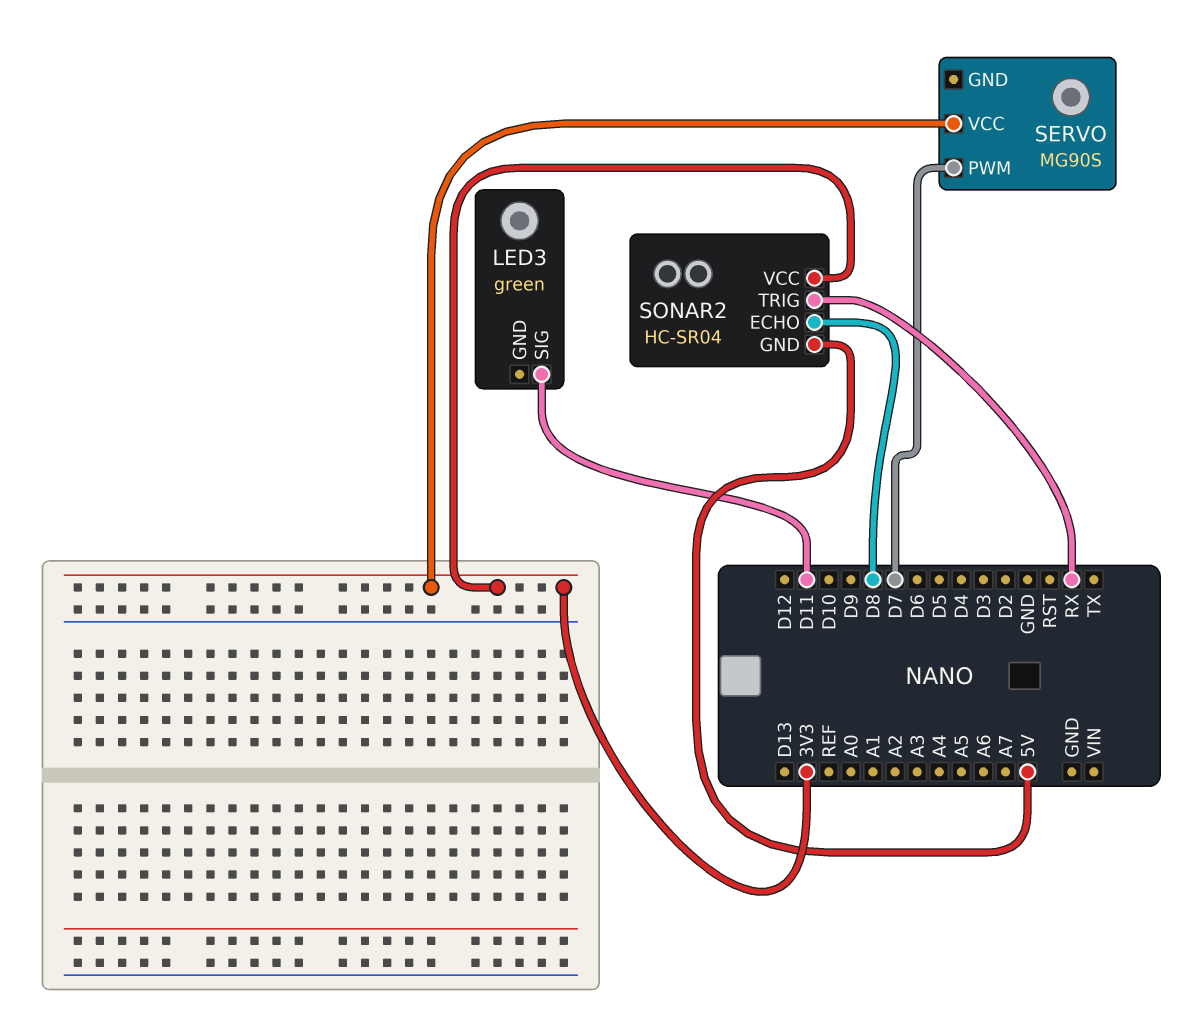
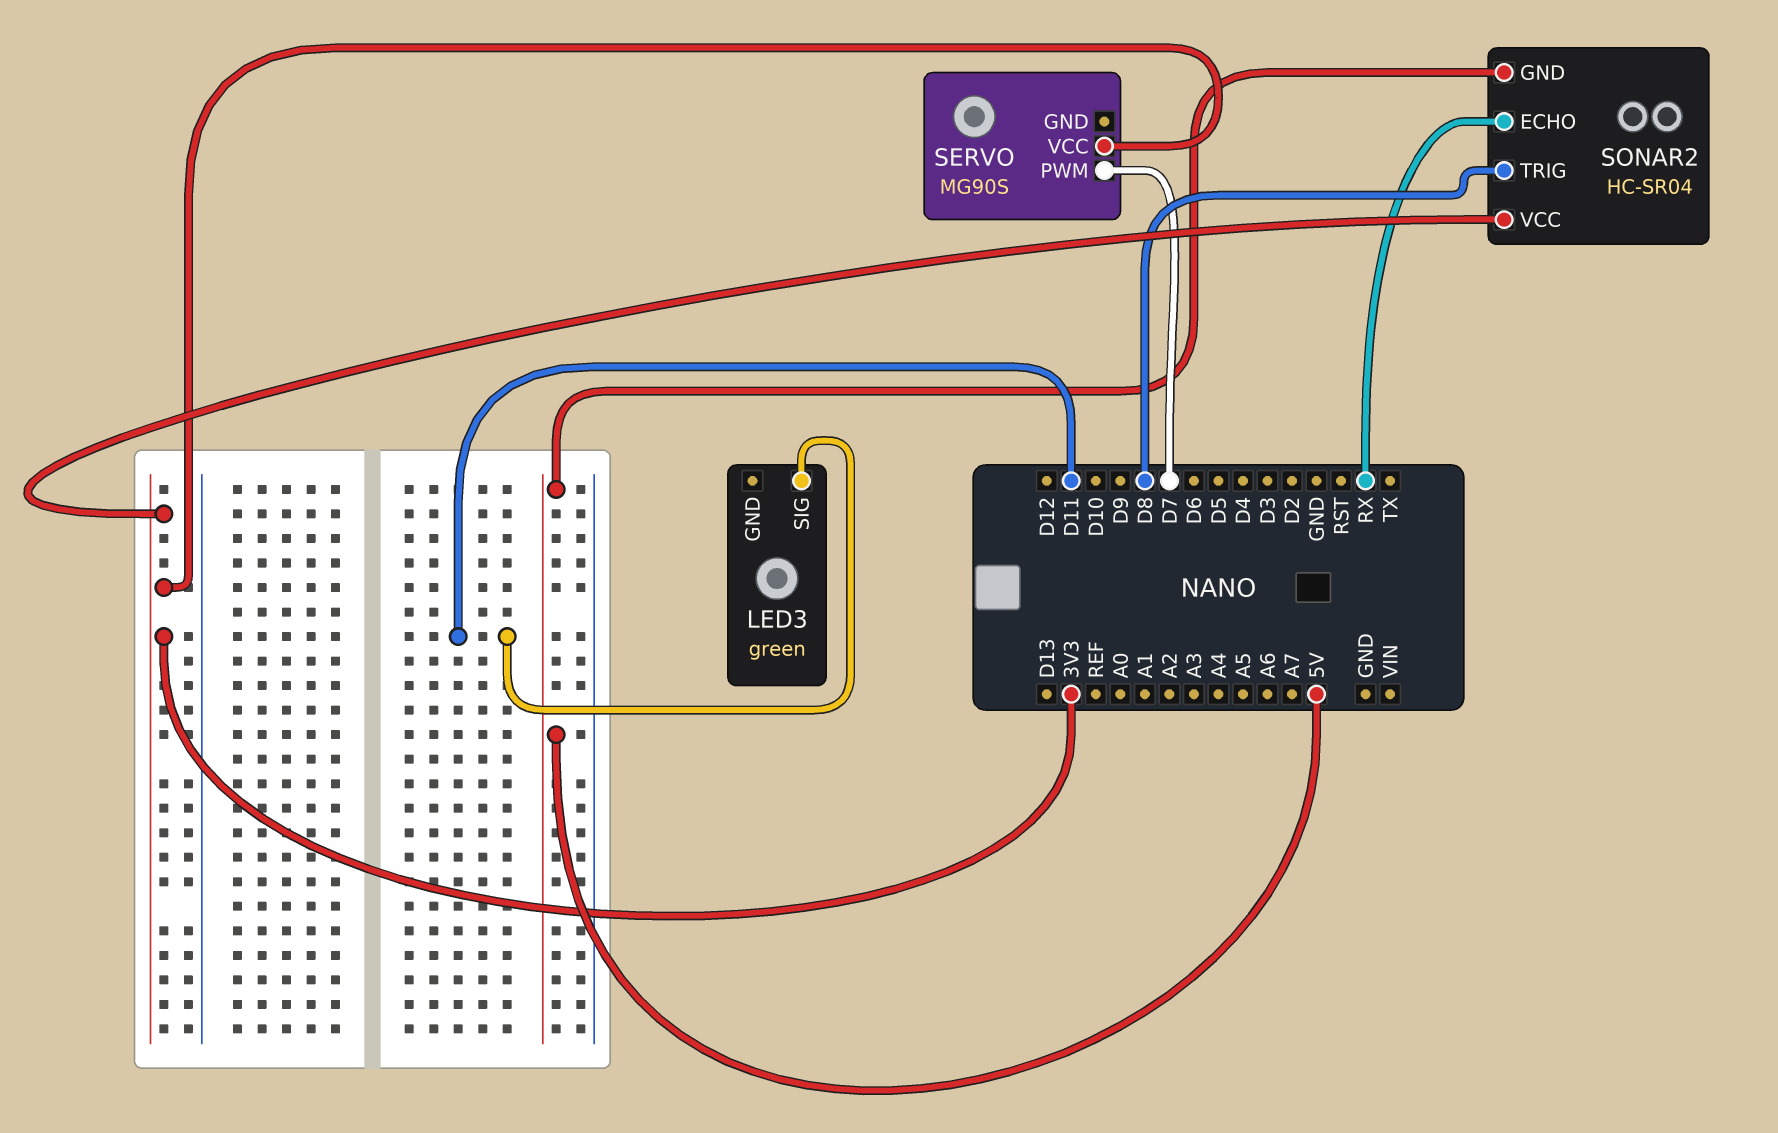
SONAR2 pin ECHO: D8 -> RX
SONAR2 pin TRIG: RX -> D8

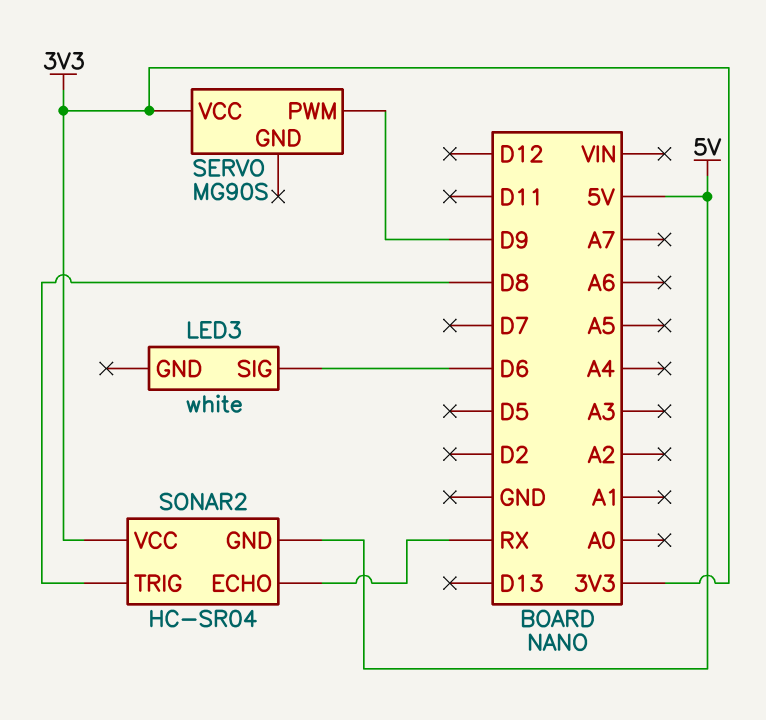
LED3: green -> white
LED3 pin SIG: D11 -> D6
SERVO pin PWM: D7 -> D9

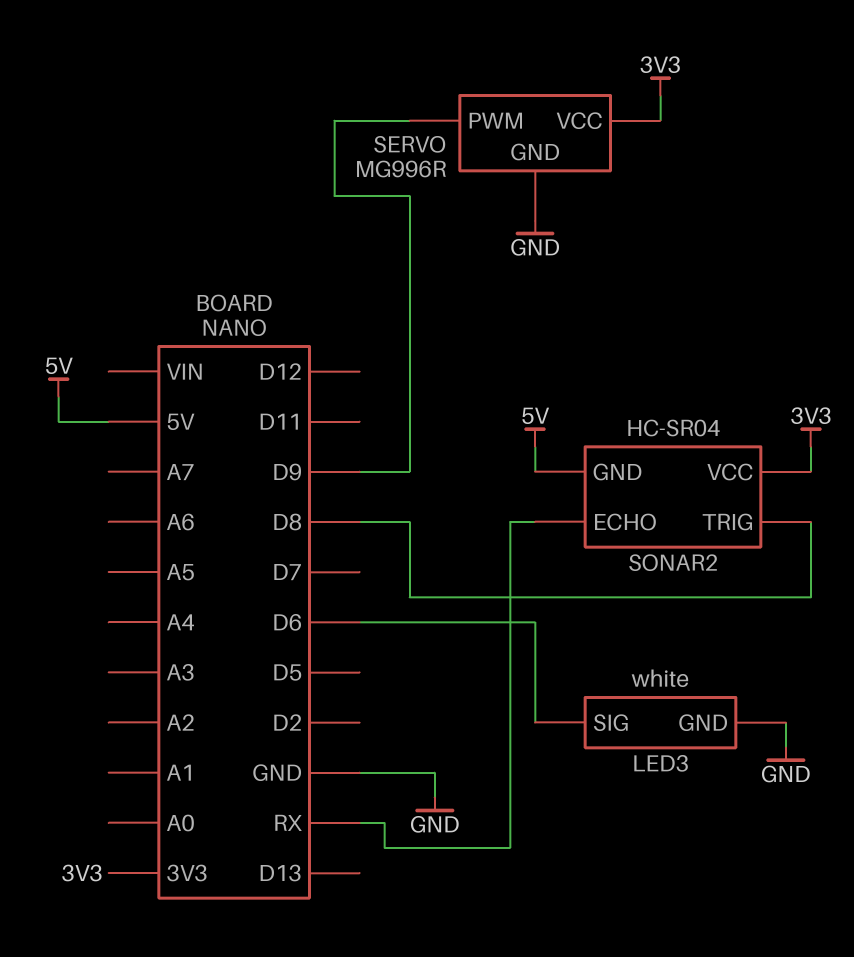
LED3 pin GND: none -> GND
SERVO: MG90S -> MG996R
SERVO pin GND: none -> GND

